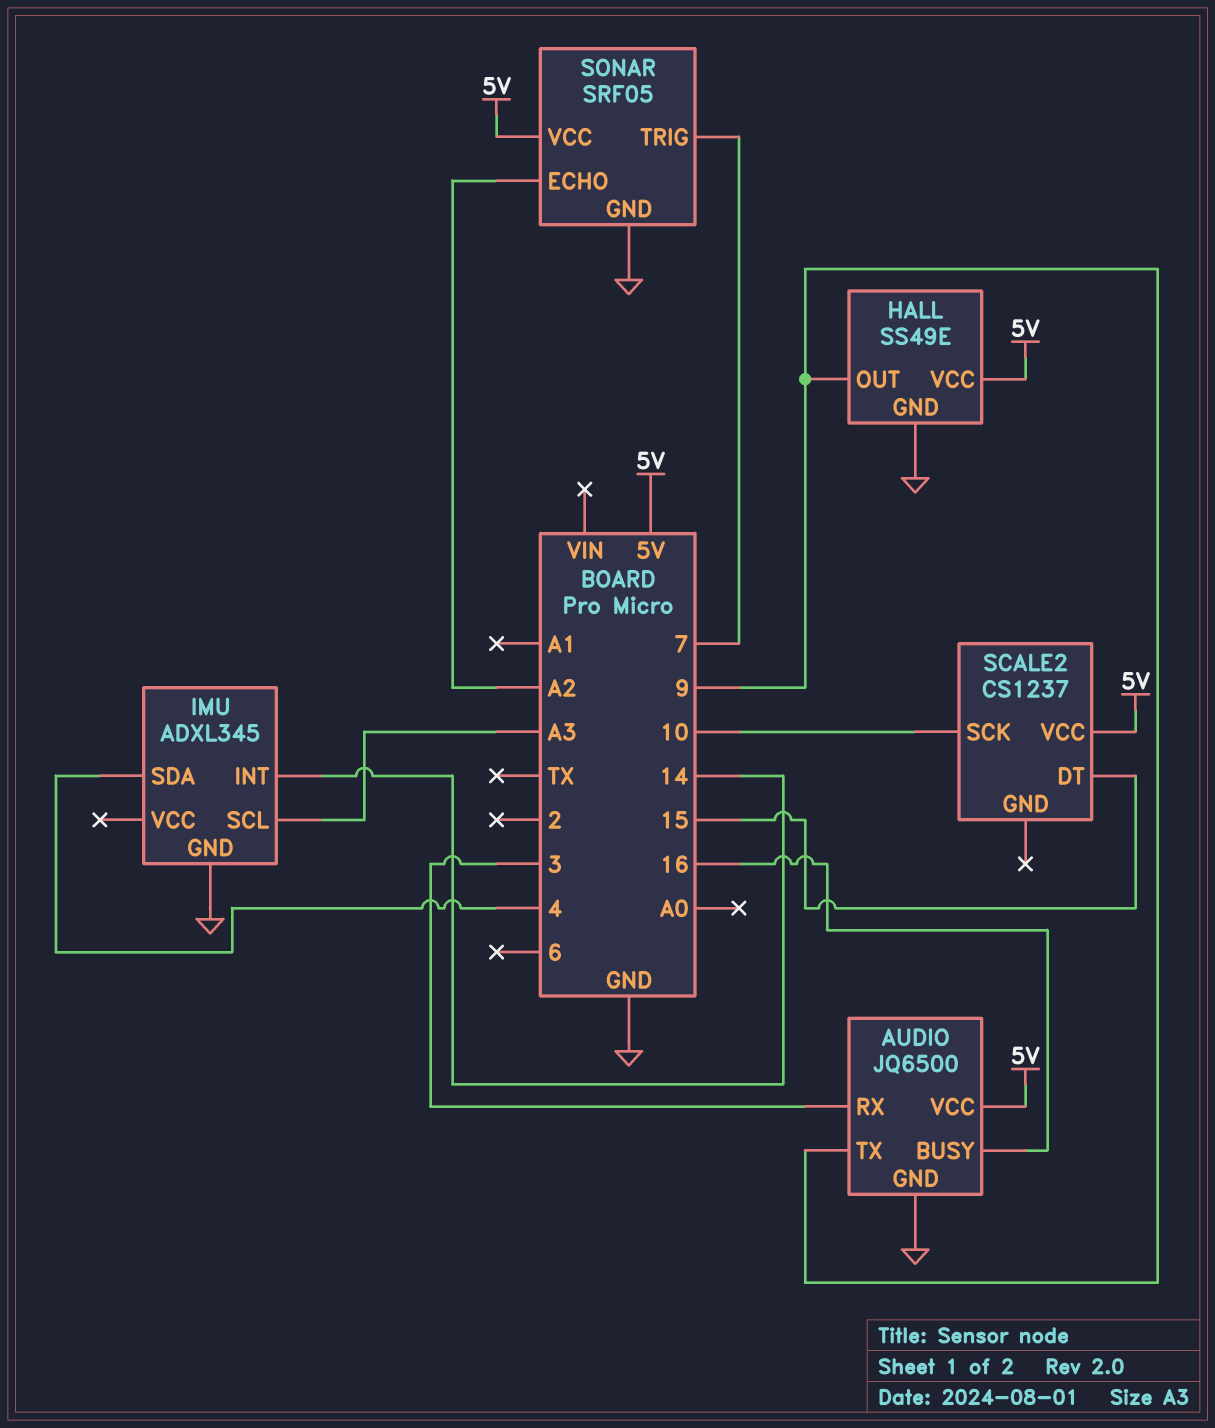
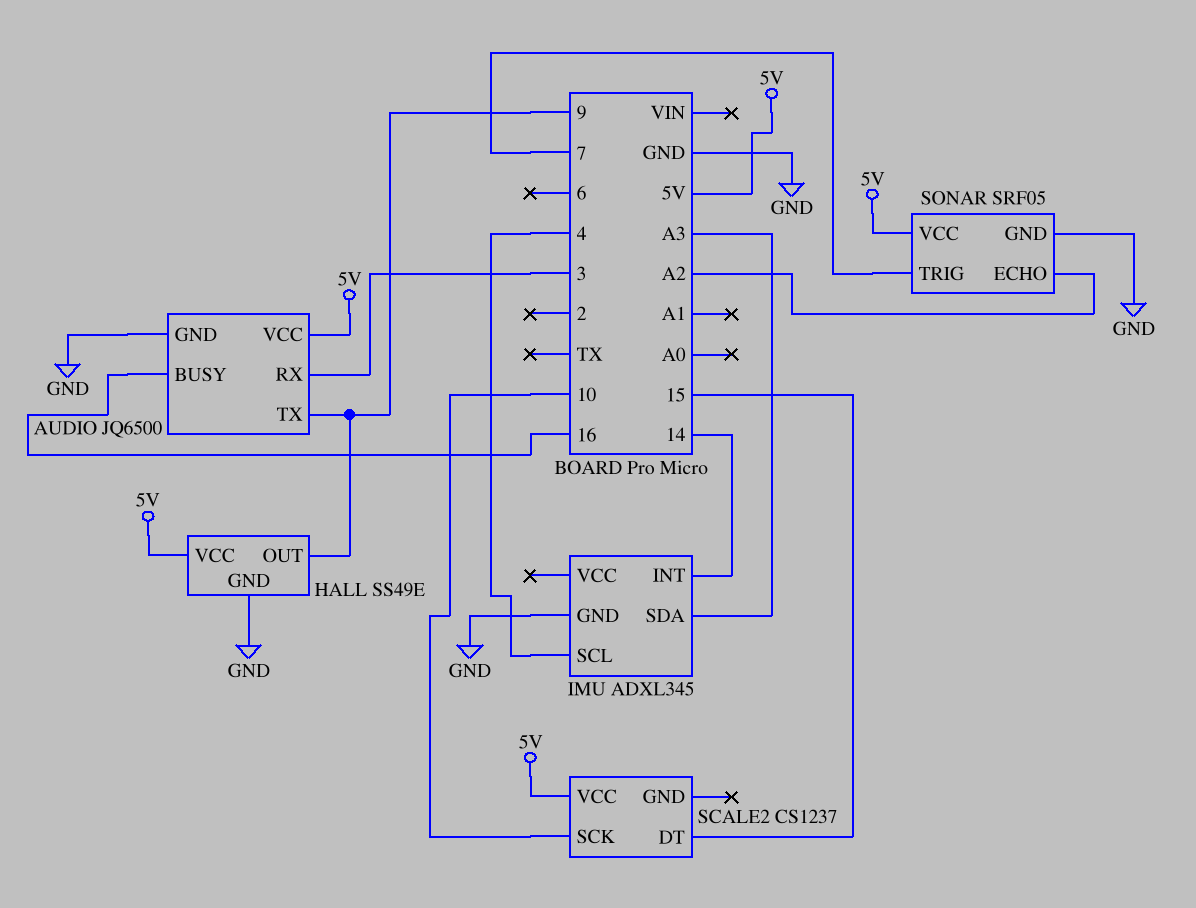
IMU pin SCL: A3 -> 4
IMU pin SDA: 4 -> A3

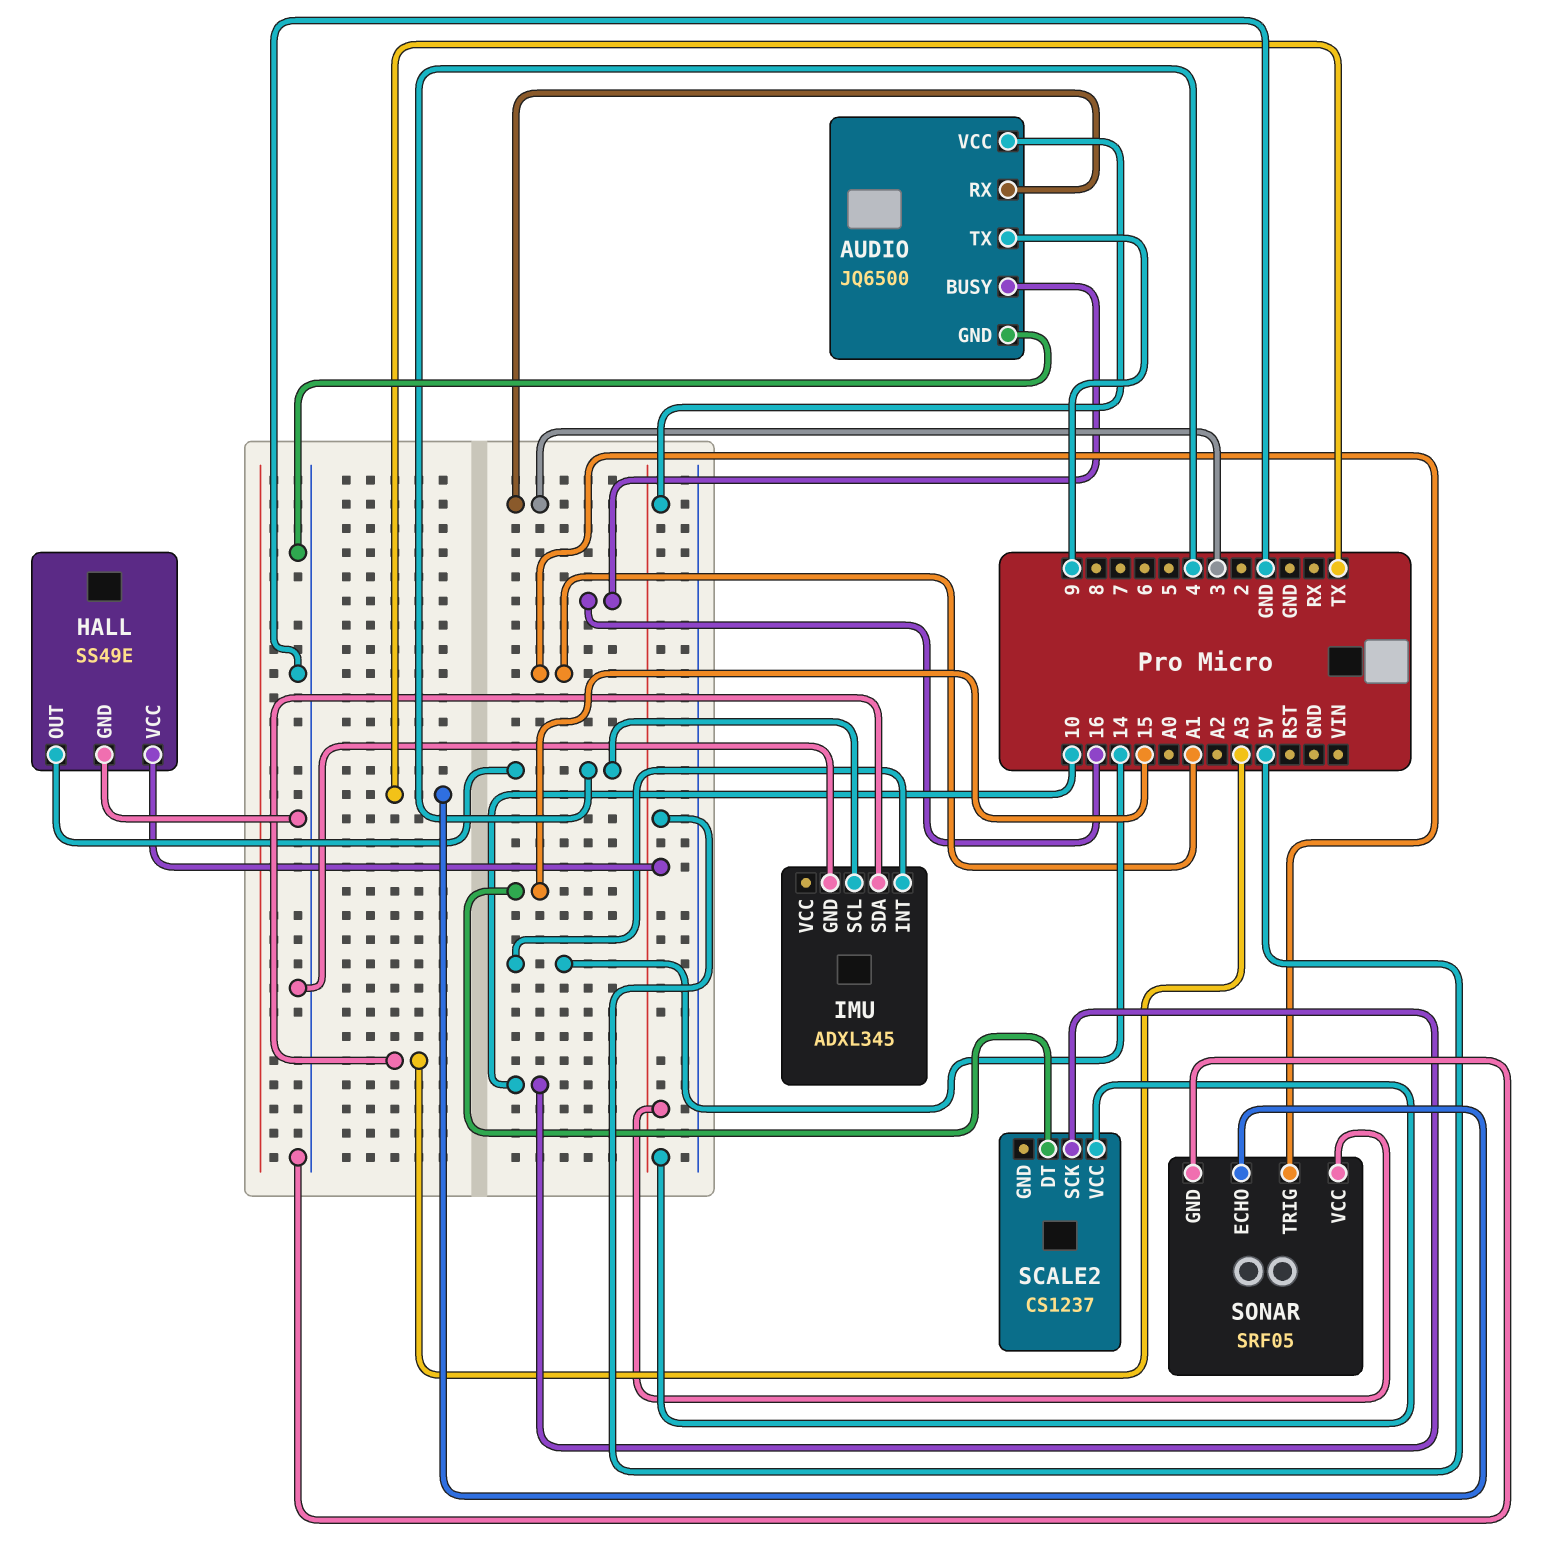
HALL pin OUT: 9 -> 4
SONAR pin ECHO: A2 -> TX
SONAR pin TRIG: 7 -> A1

